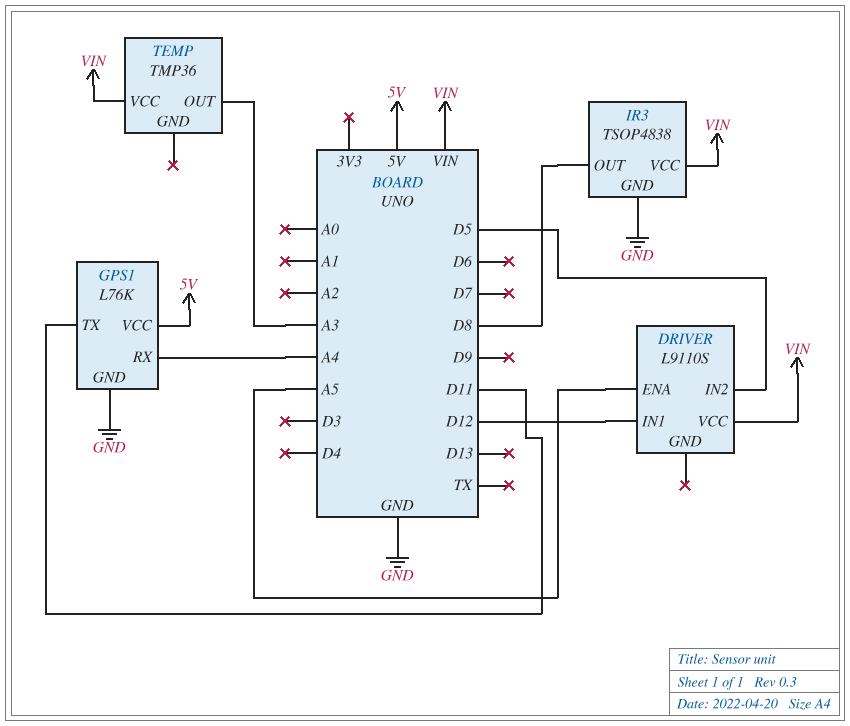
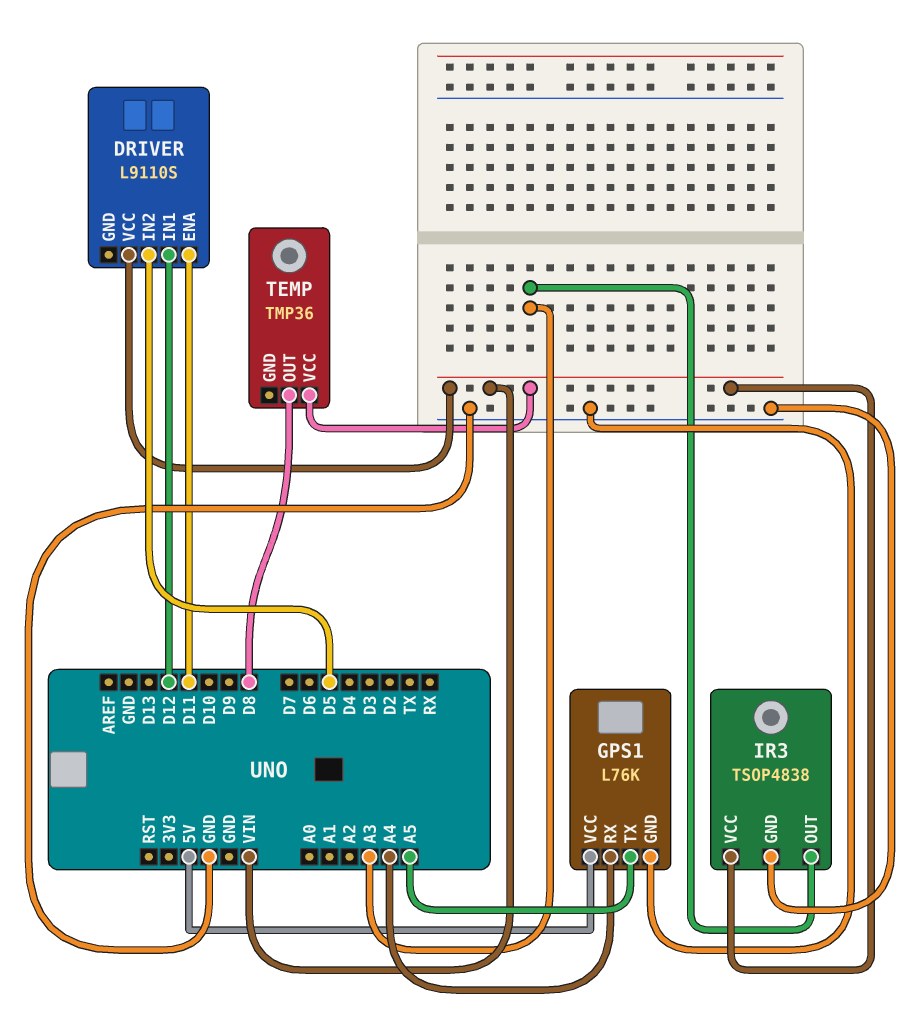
DRIVER pin ENA: A5 -> D11
GPS1 pin TX: D11 -> A5
IR3 pin OUT: D8 -> A3
TEMP pin OUT: A3 -> D8

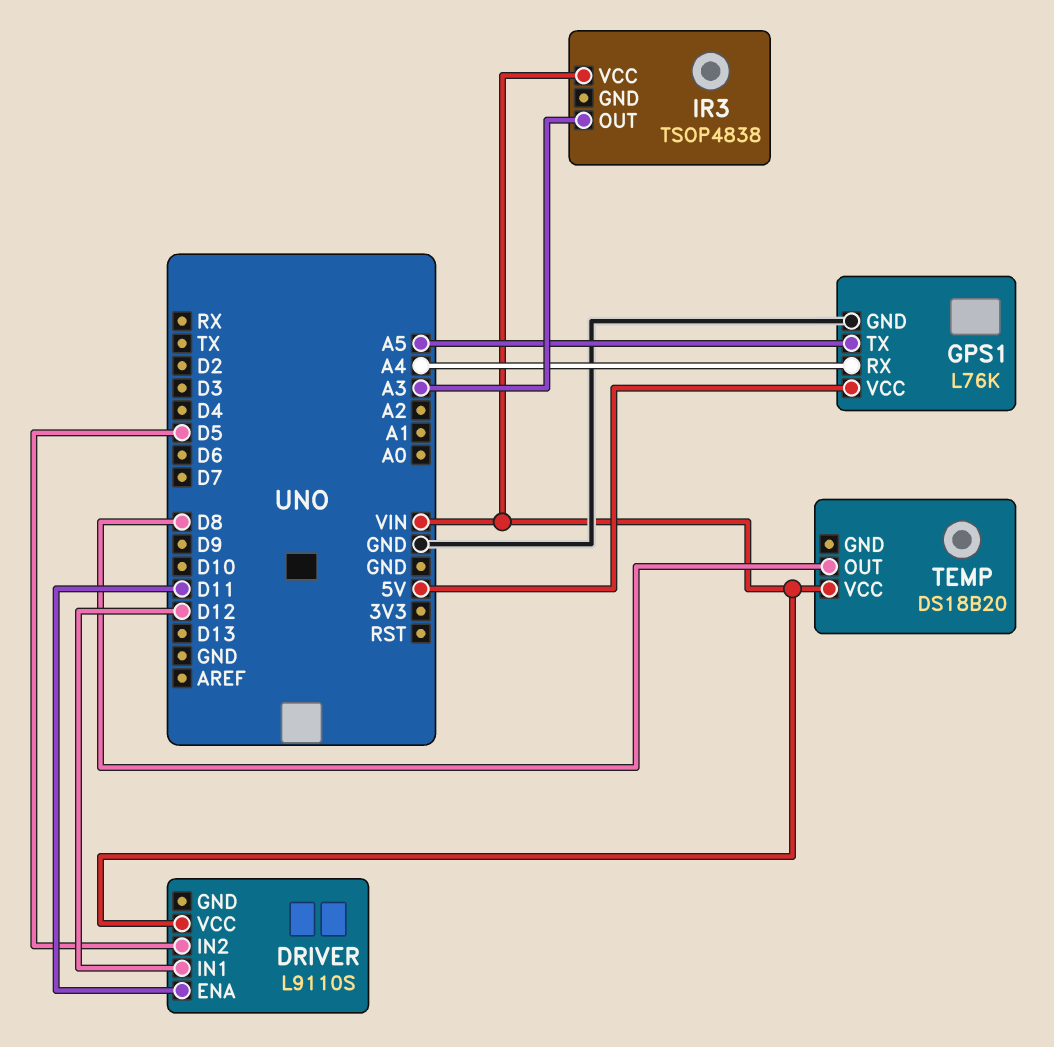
IR3 pin GND: GND -> none
TEMP: TMP36 -> DS18B20

